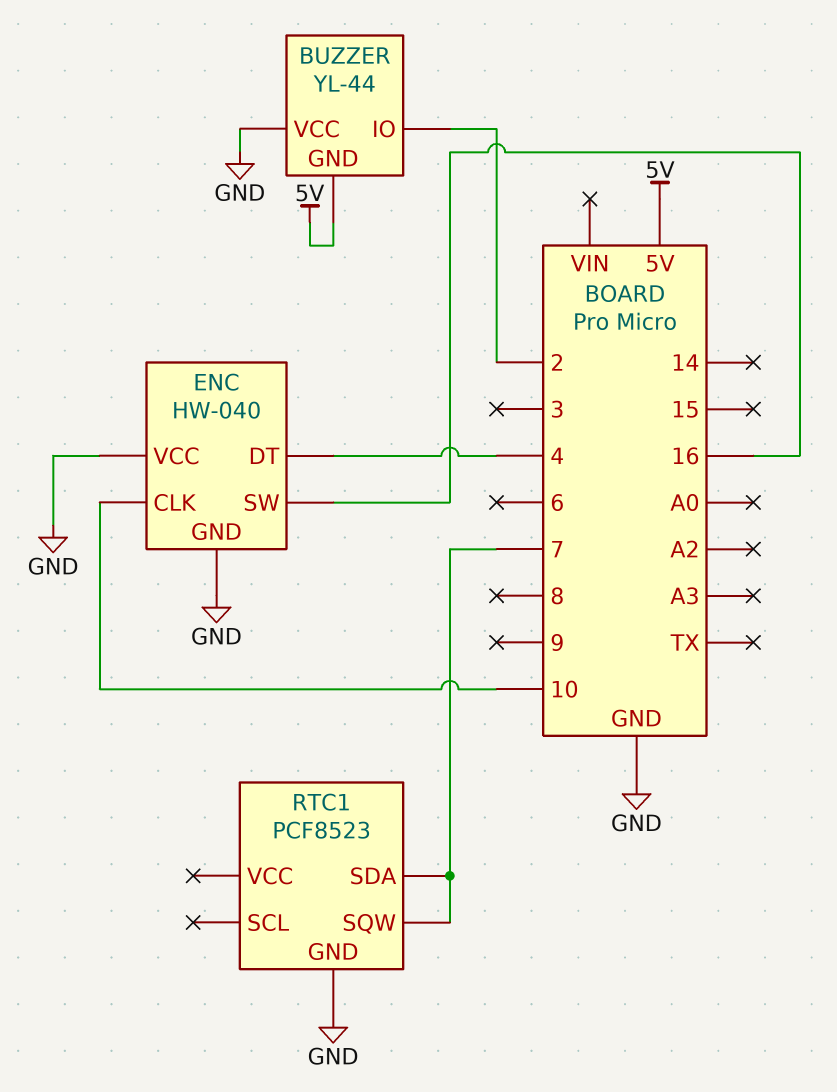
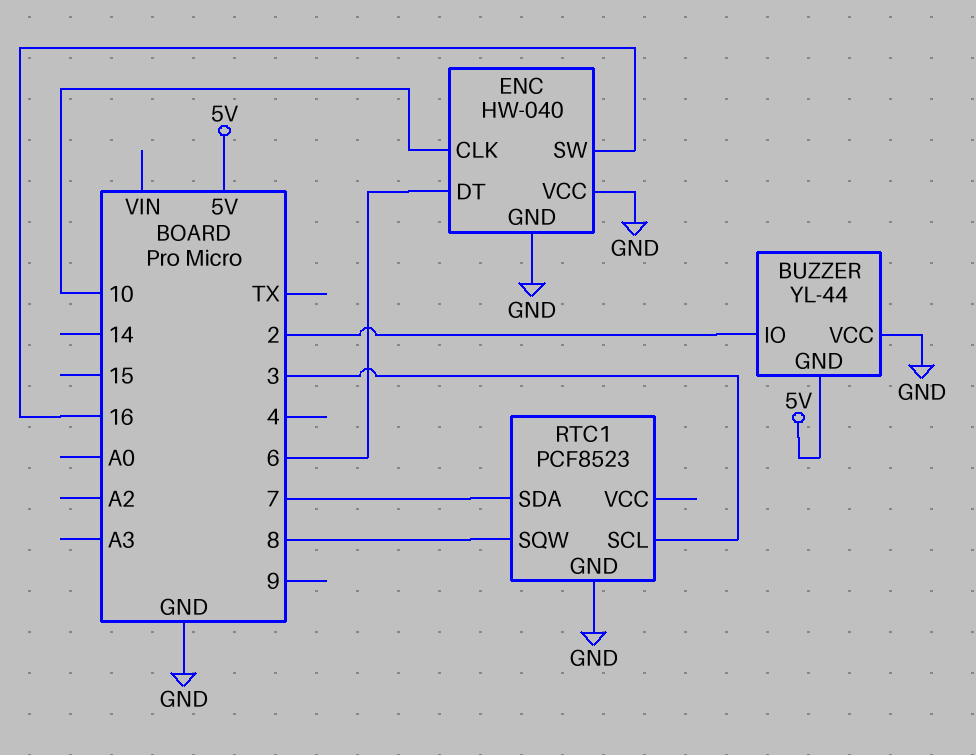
ENC pin DT: 4 -> 6
RTC1 pin SCL: none -> 3
RTC1 pin SQW: 7 -> 8

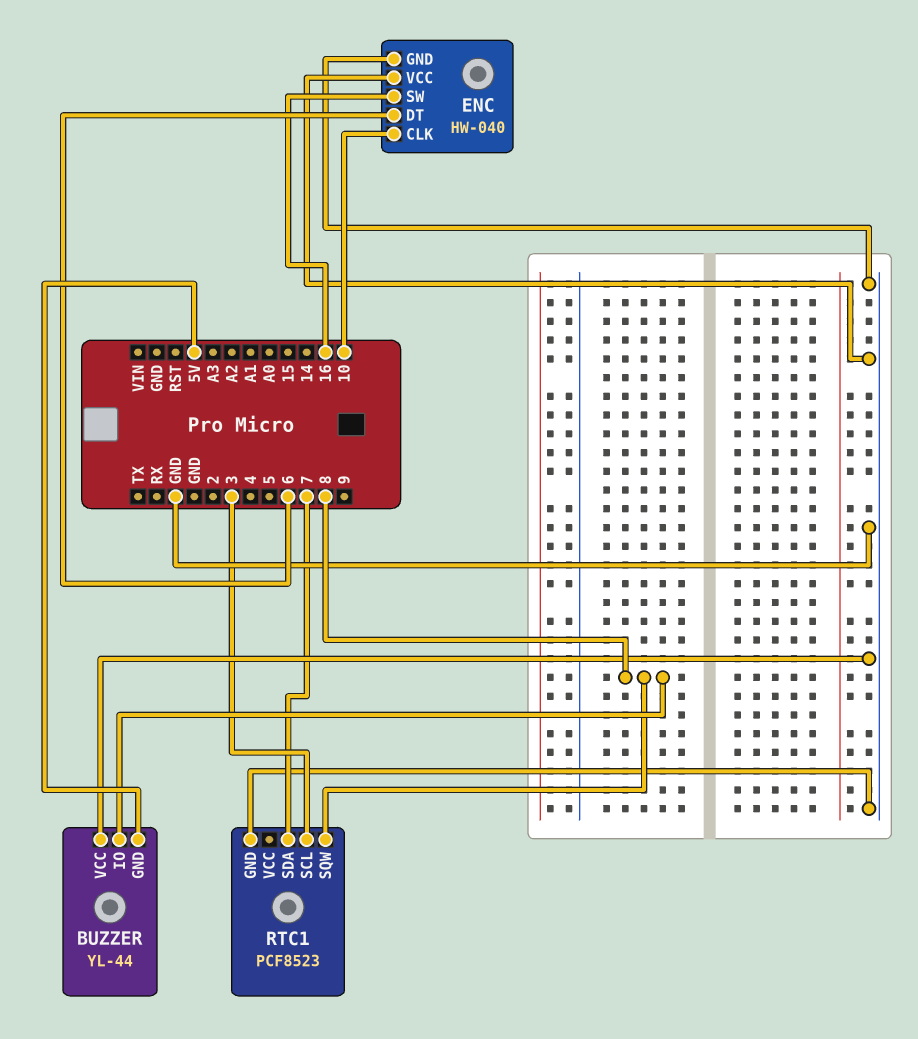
BUZZER pin IO: 2 -> 8

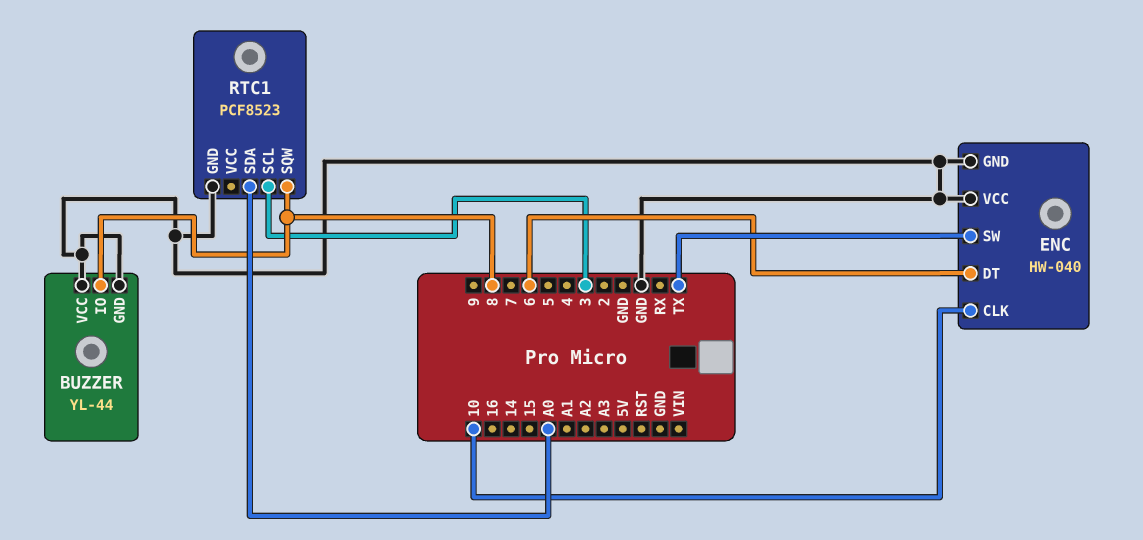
BUZZER pin GND: 5V -> GND
ENC pin SW: 16 -> TX
RTC1 pin SDA: 7 -> A0

